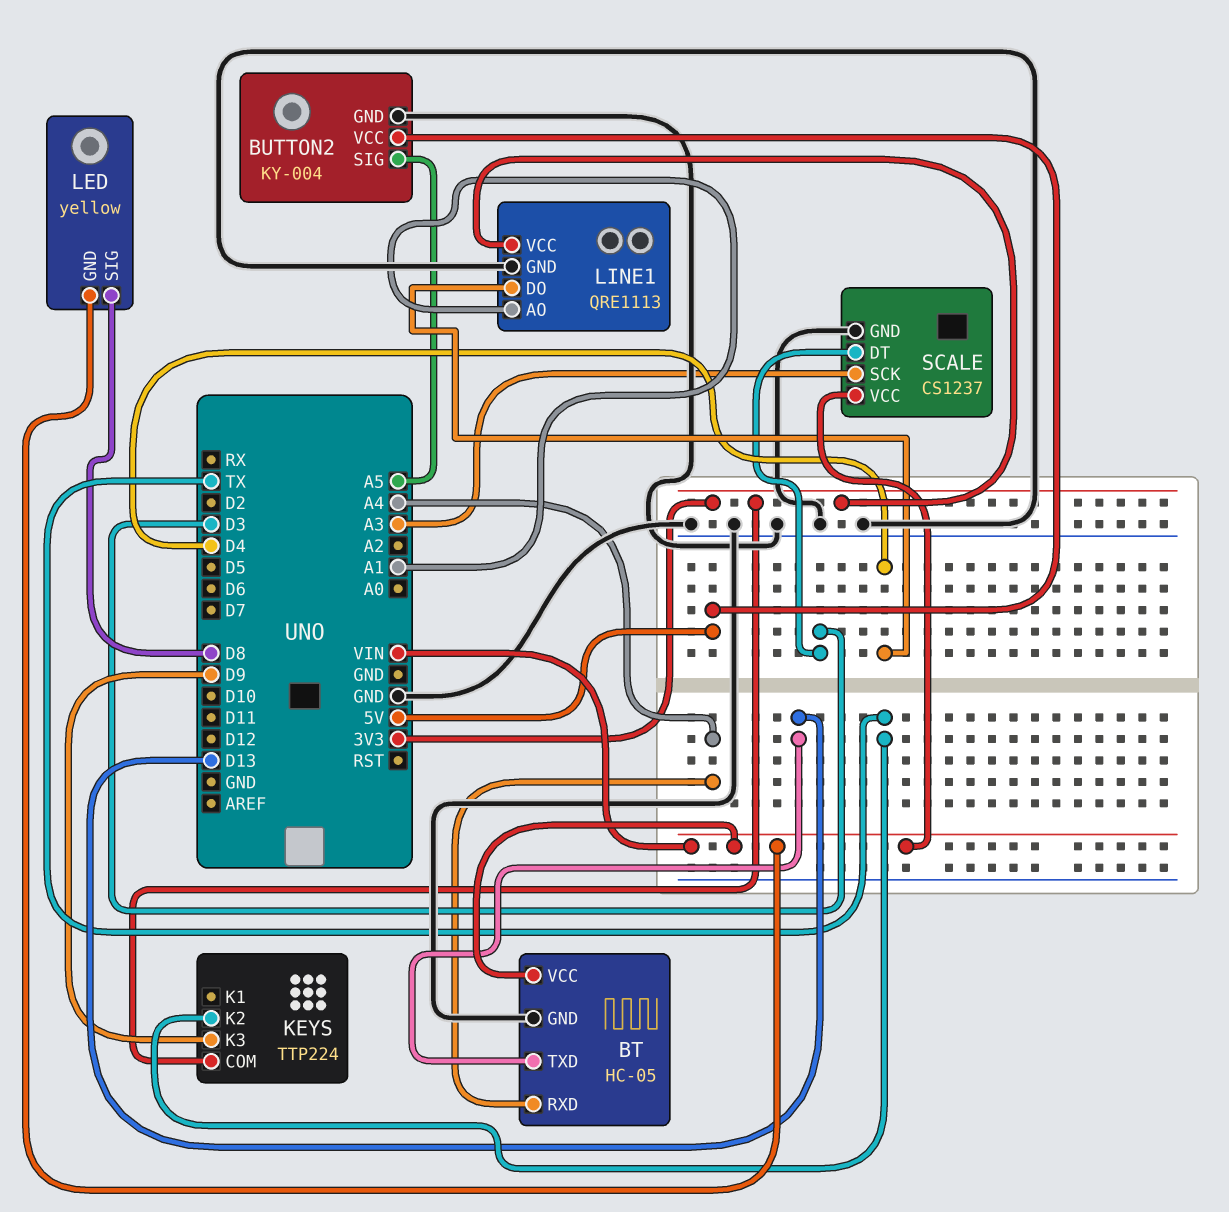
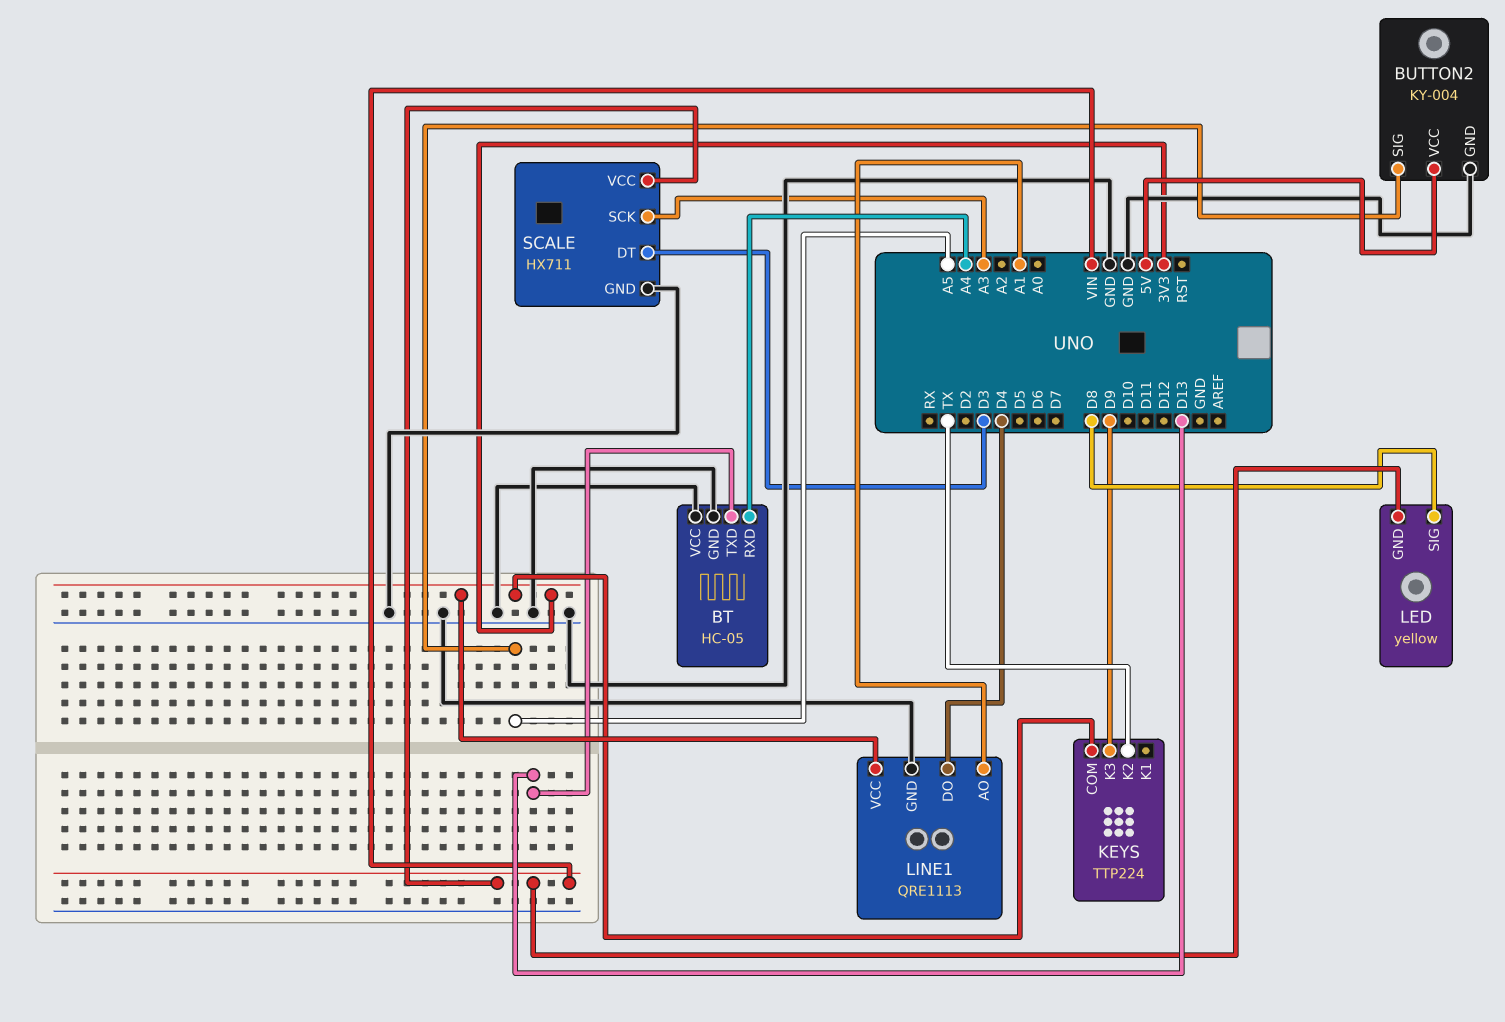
BT pin VCC: VIN -> GND
SCALE: CS1237 -> HX711

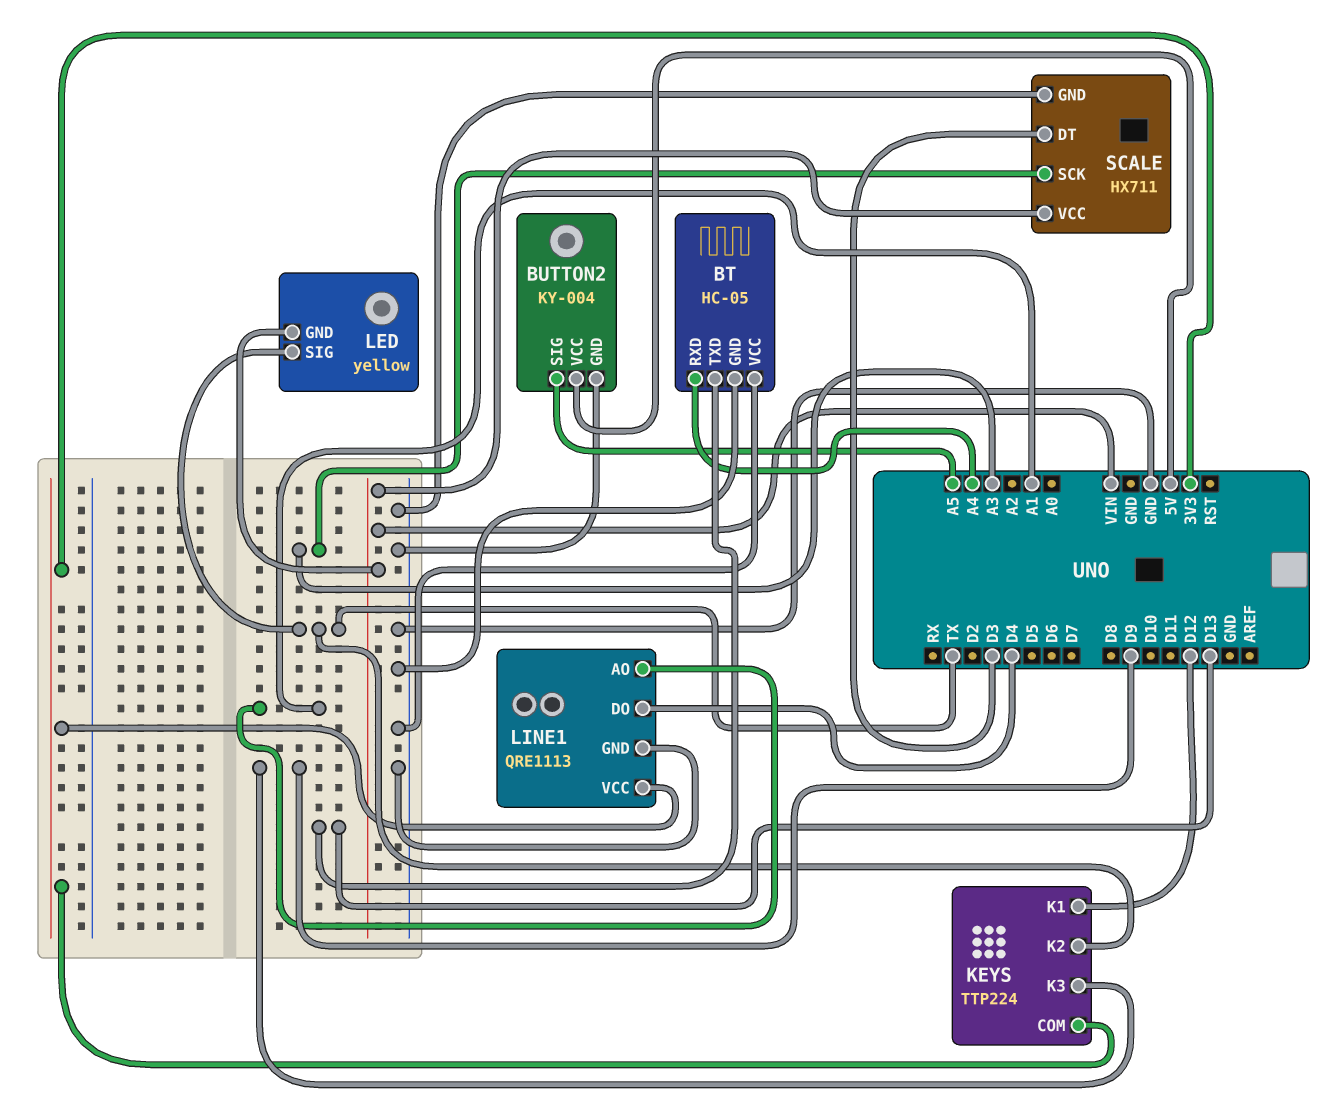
KEYS pin K1: none -> D12
LED pin SIG: D8 -> TX

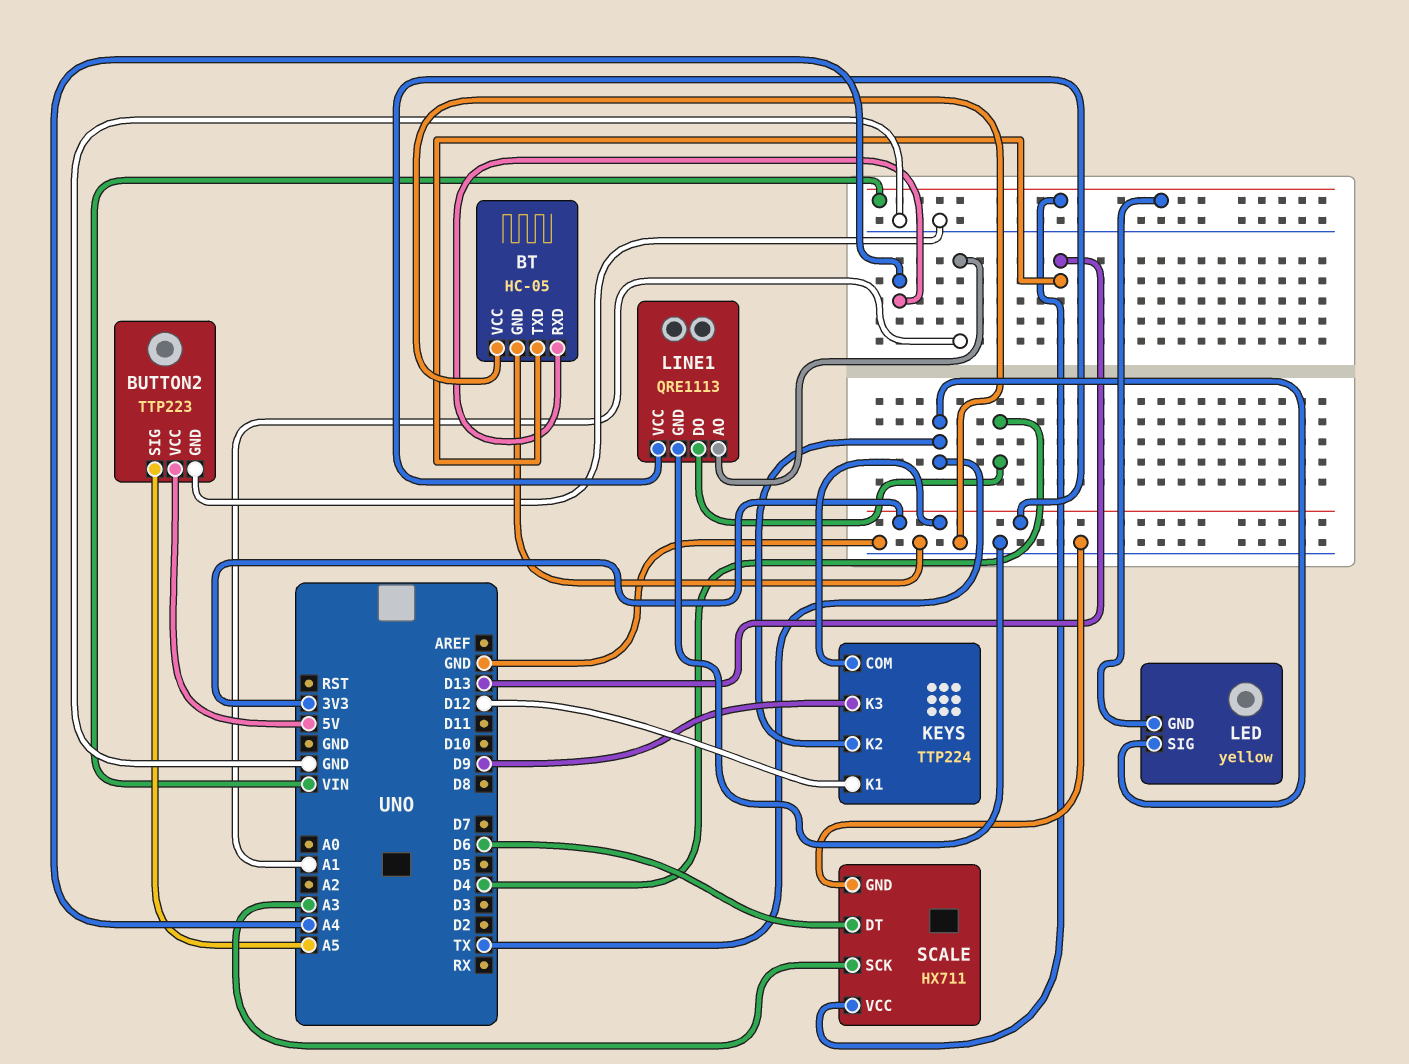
BUTTON2: KY-004 -> TTP223
SCALE pin DT: D3 -> D6

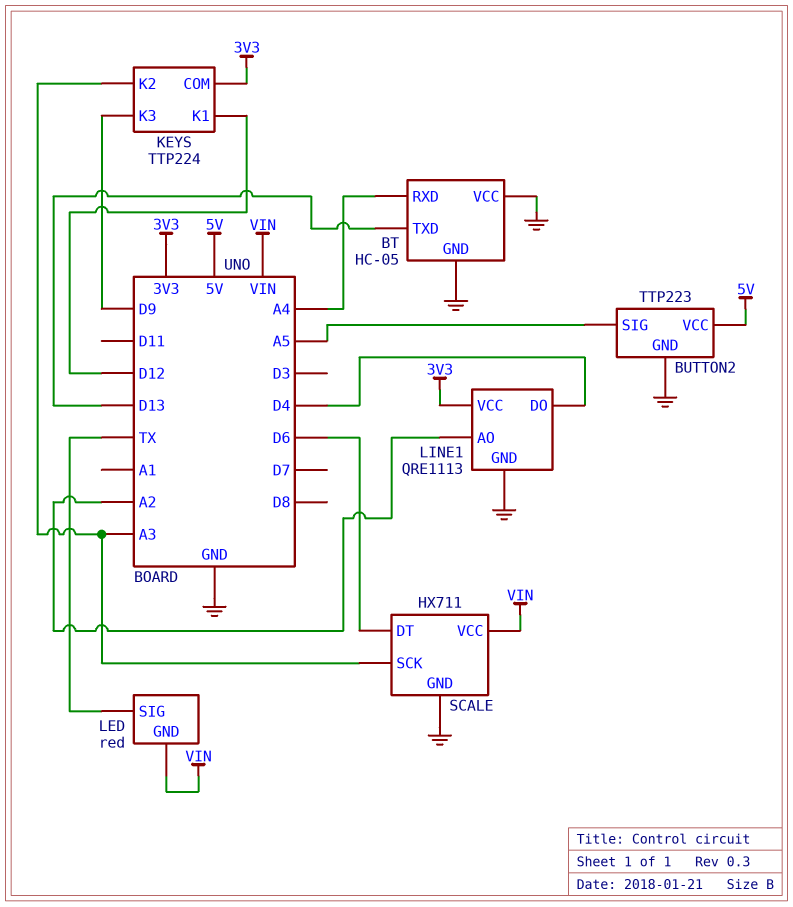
KEYS pin K2: TX -> A3
LED: yellow -> red
LINE1 pin AO: A1 -> A2

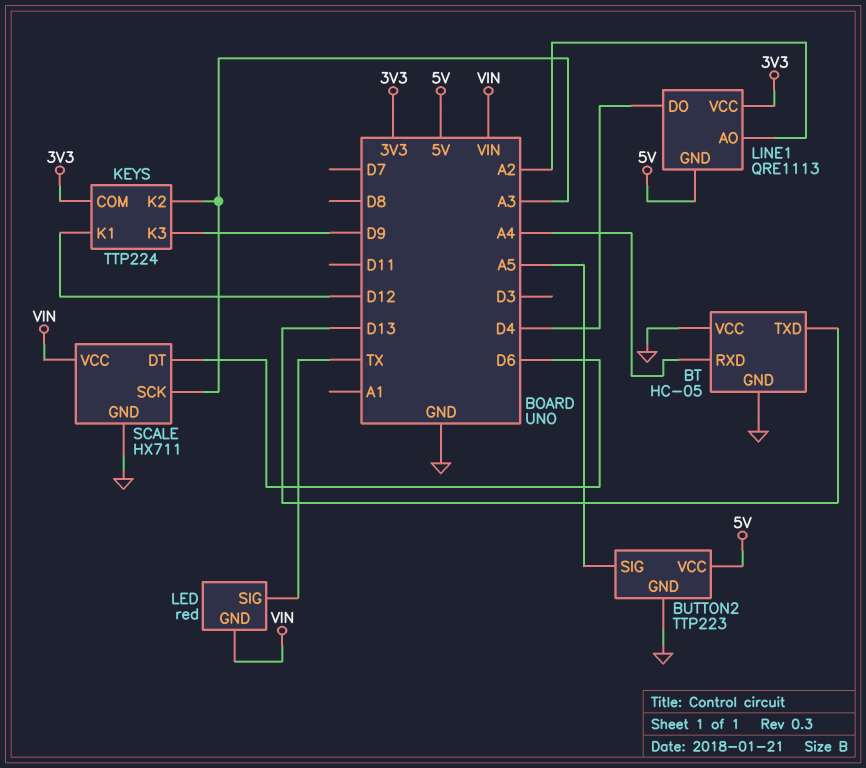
LINE1 pin GND: GND -> 5V

